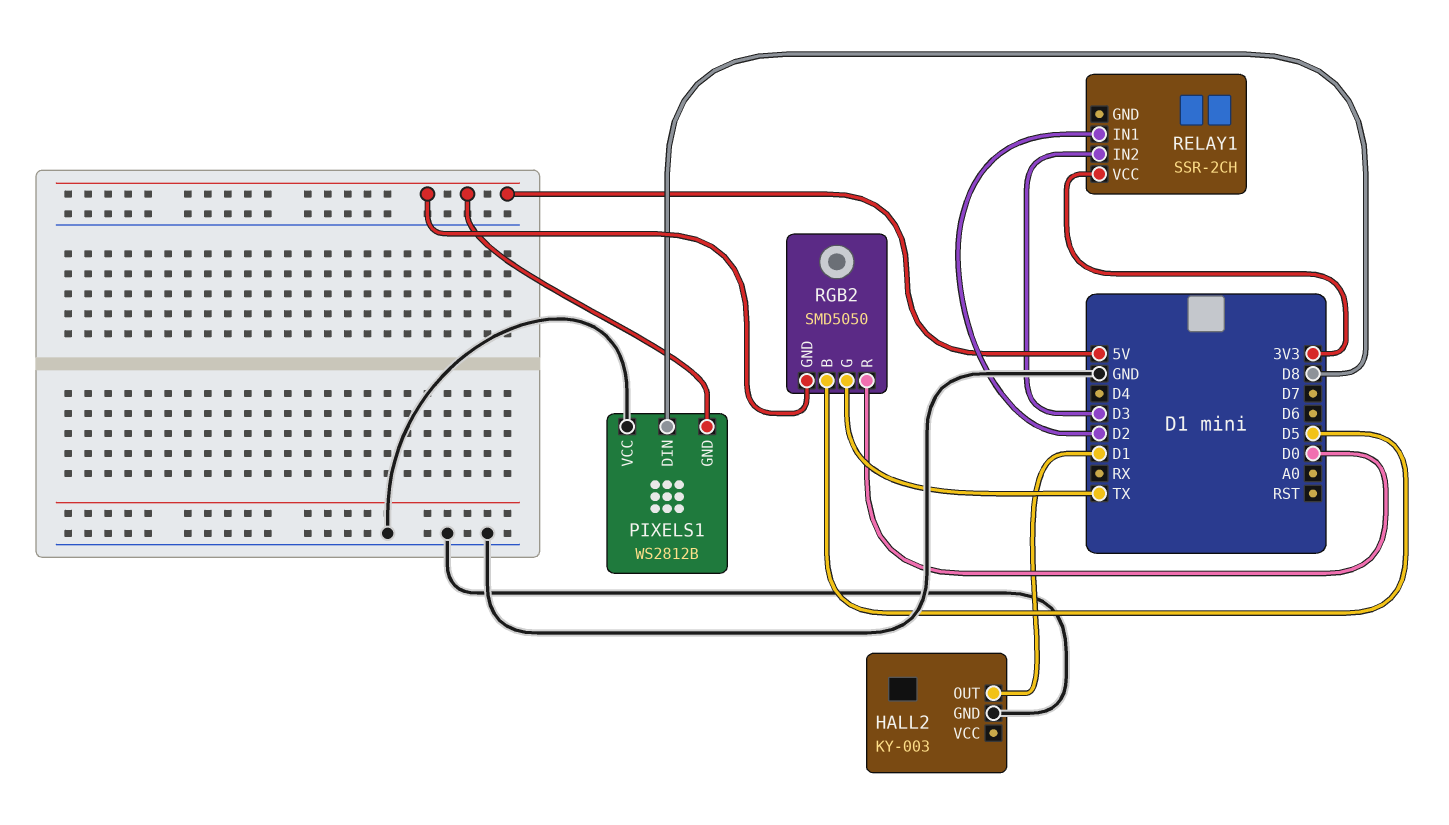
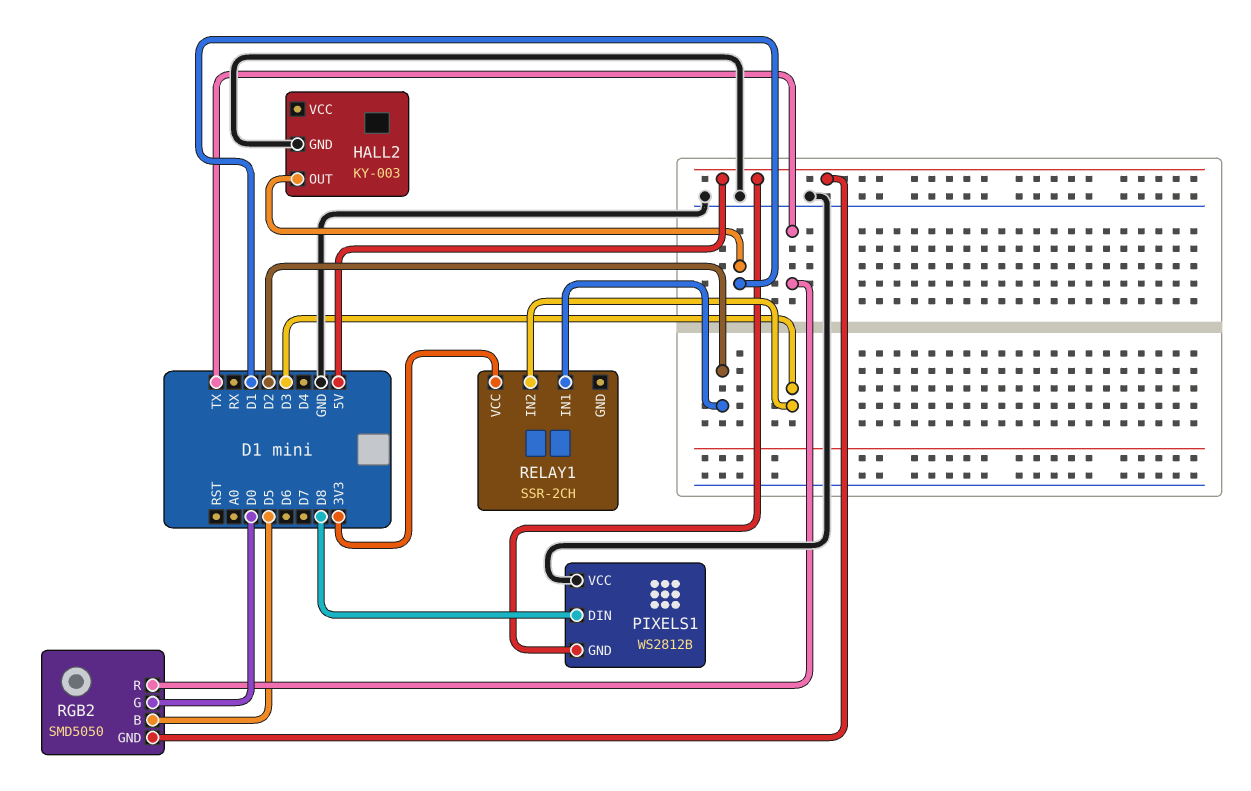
RGB2 pin G: TX -> D0
RGB2 pin R: D0 -> TX

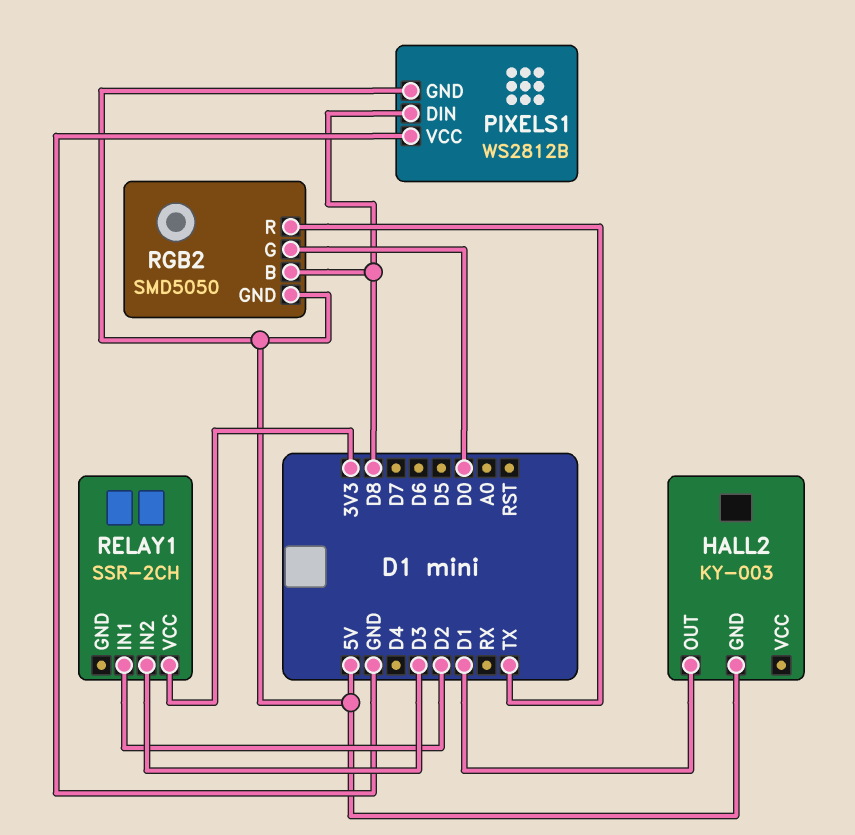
HALL2 pin GND: GND -> 5V
RGB2 pin B: D5 -> D8

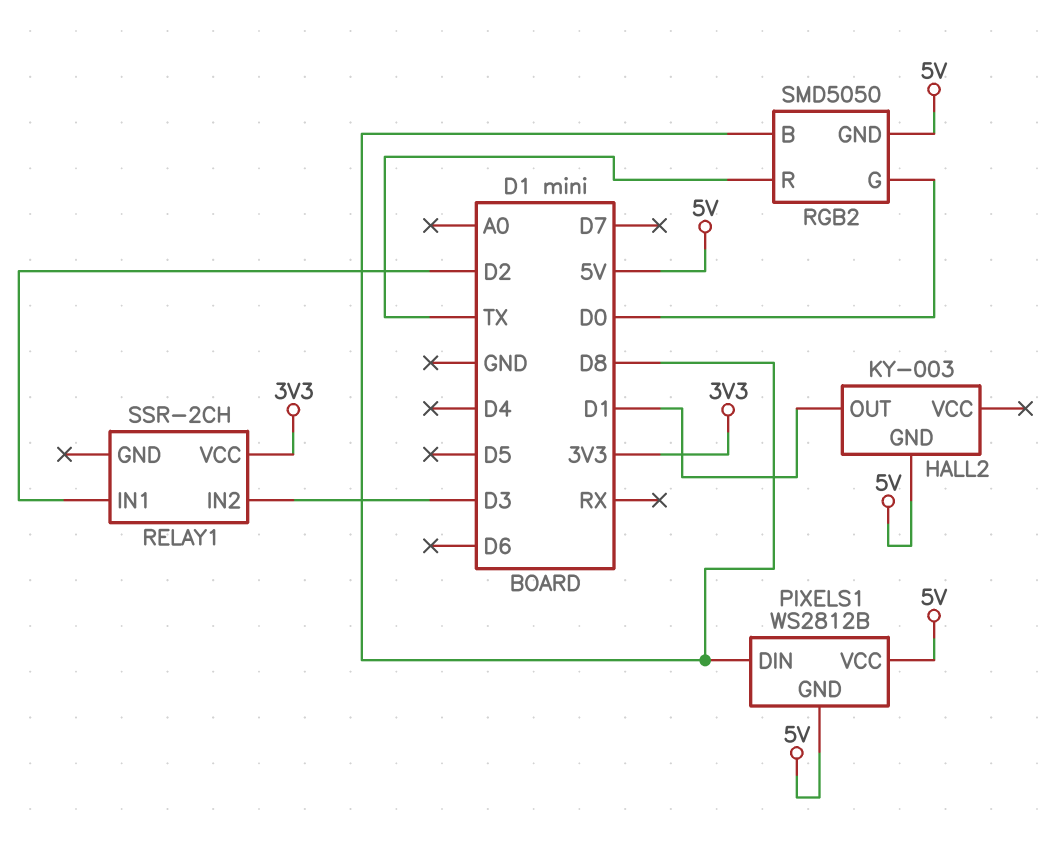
PIXELS1 pin VCC: GND -> 5V

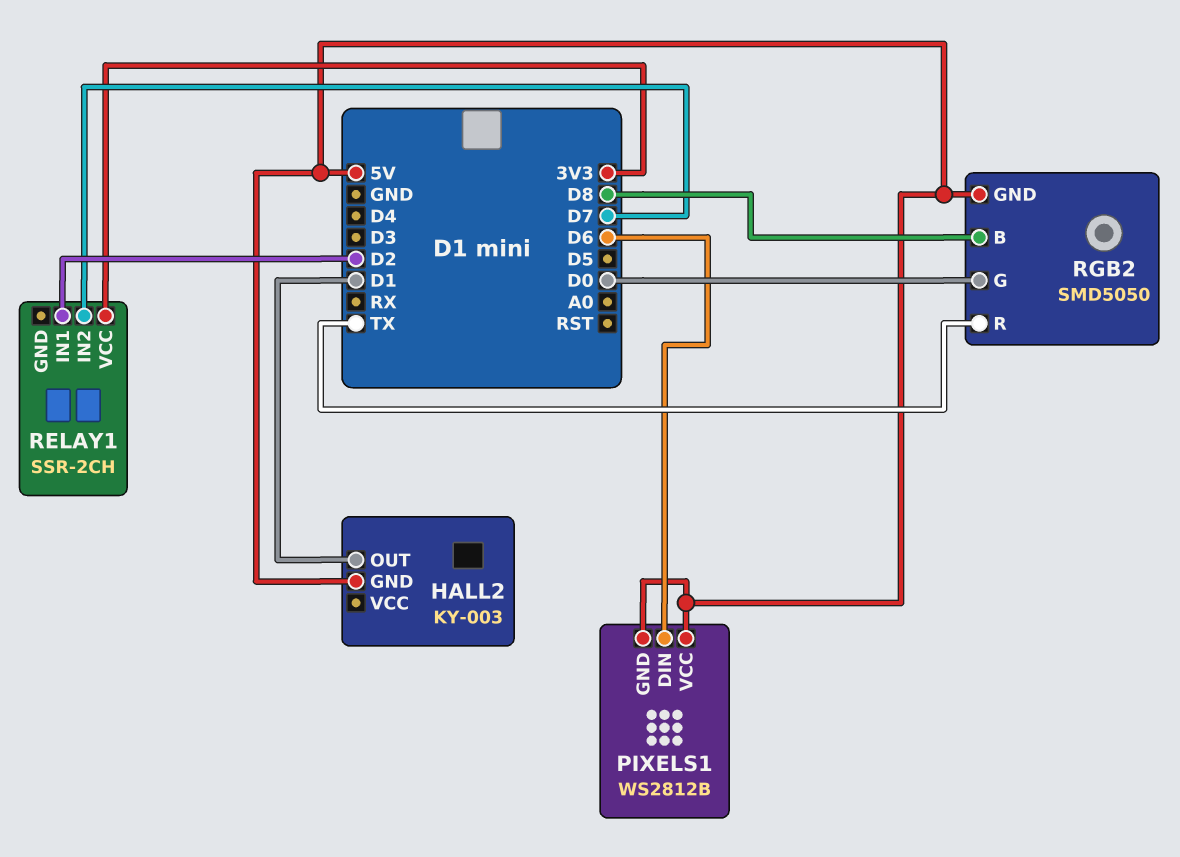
PIXELS1 pin DIN: D8 -> D6
RELAY1 pin IN2: D3 -> D7

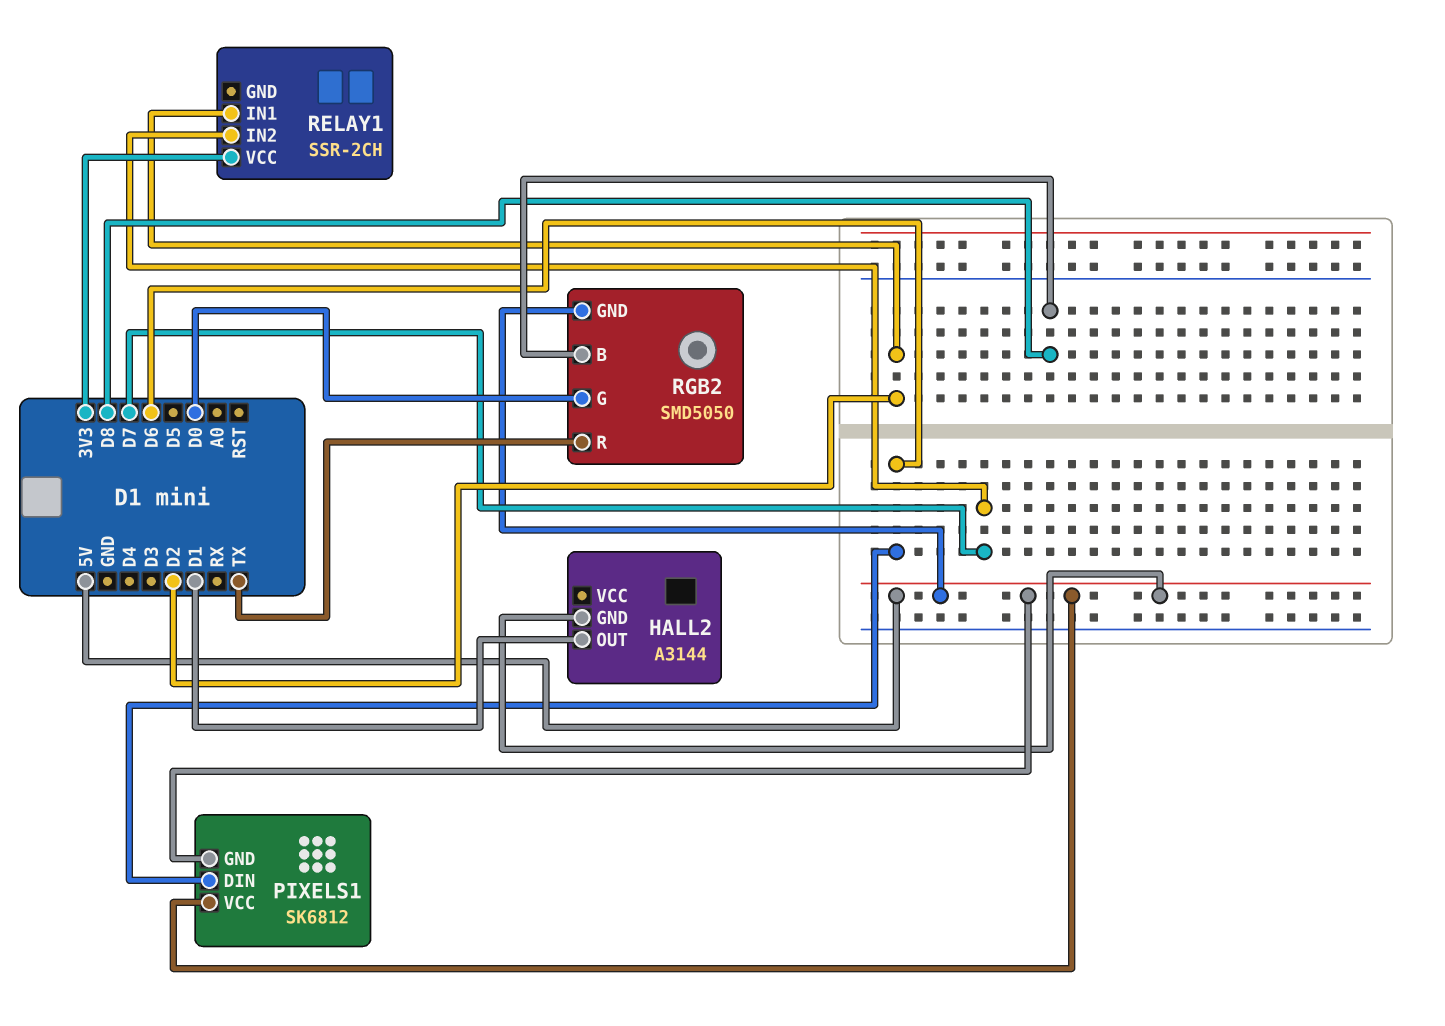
HALL2: KY-003 -> A3144
PIXELS1: WS2812B -> SK6812

